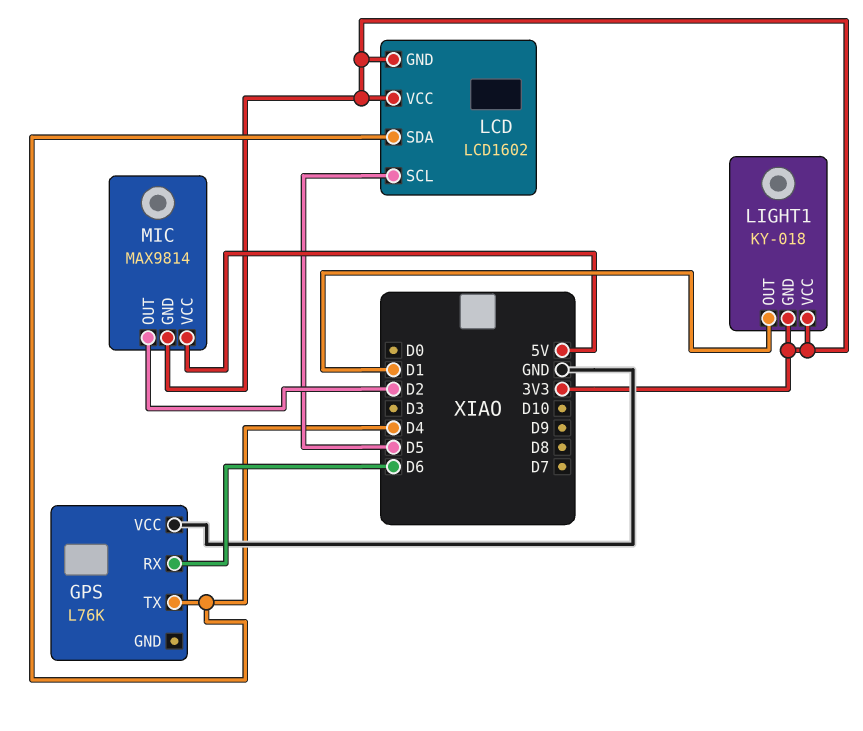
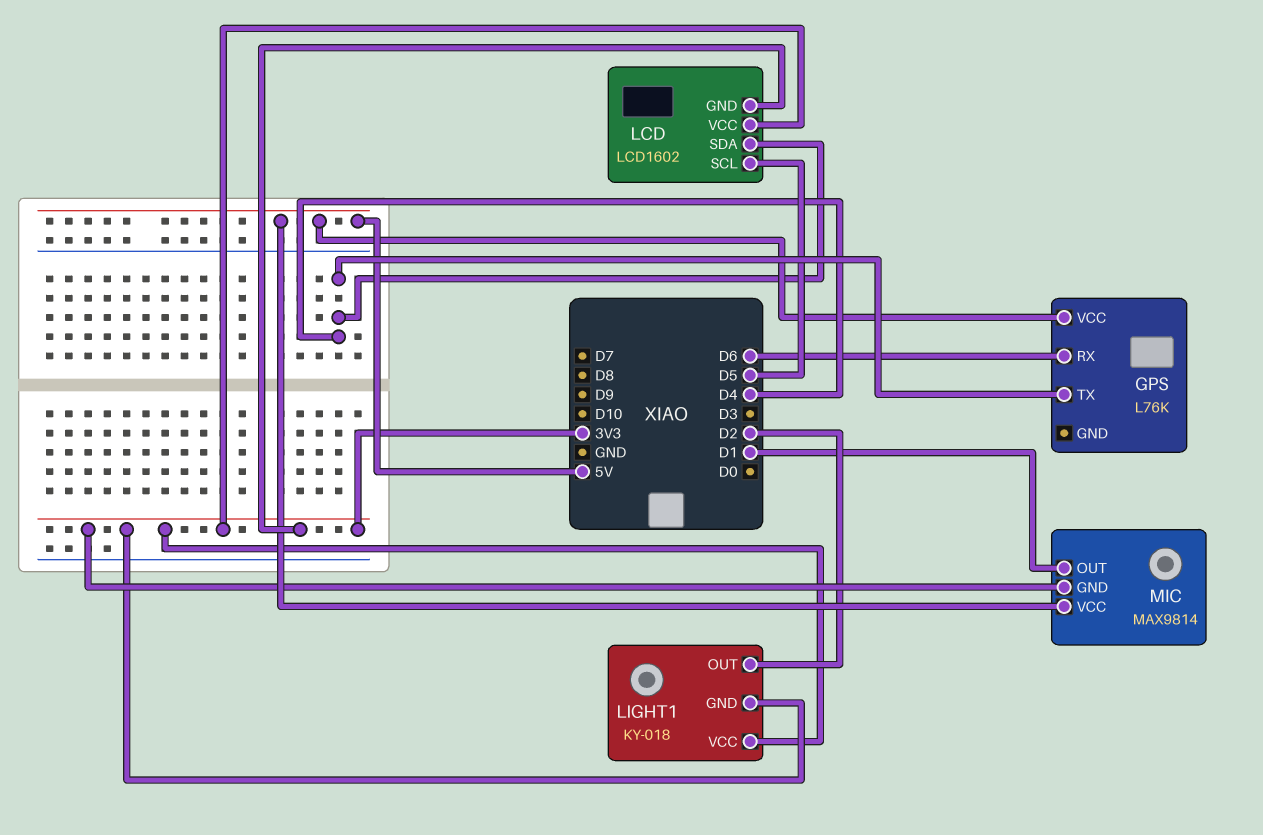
GPS pin VCC: GND -> 5V
LIGHT1 pin OUT: D1 -> D2
MIC pin OUT: D2 -> D1

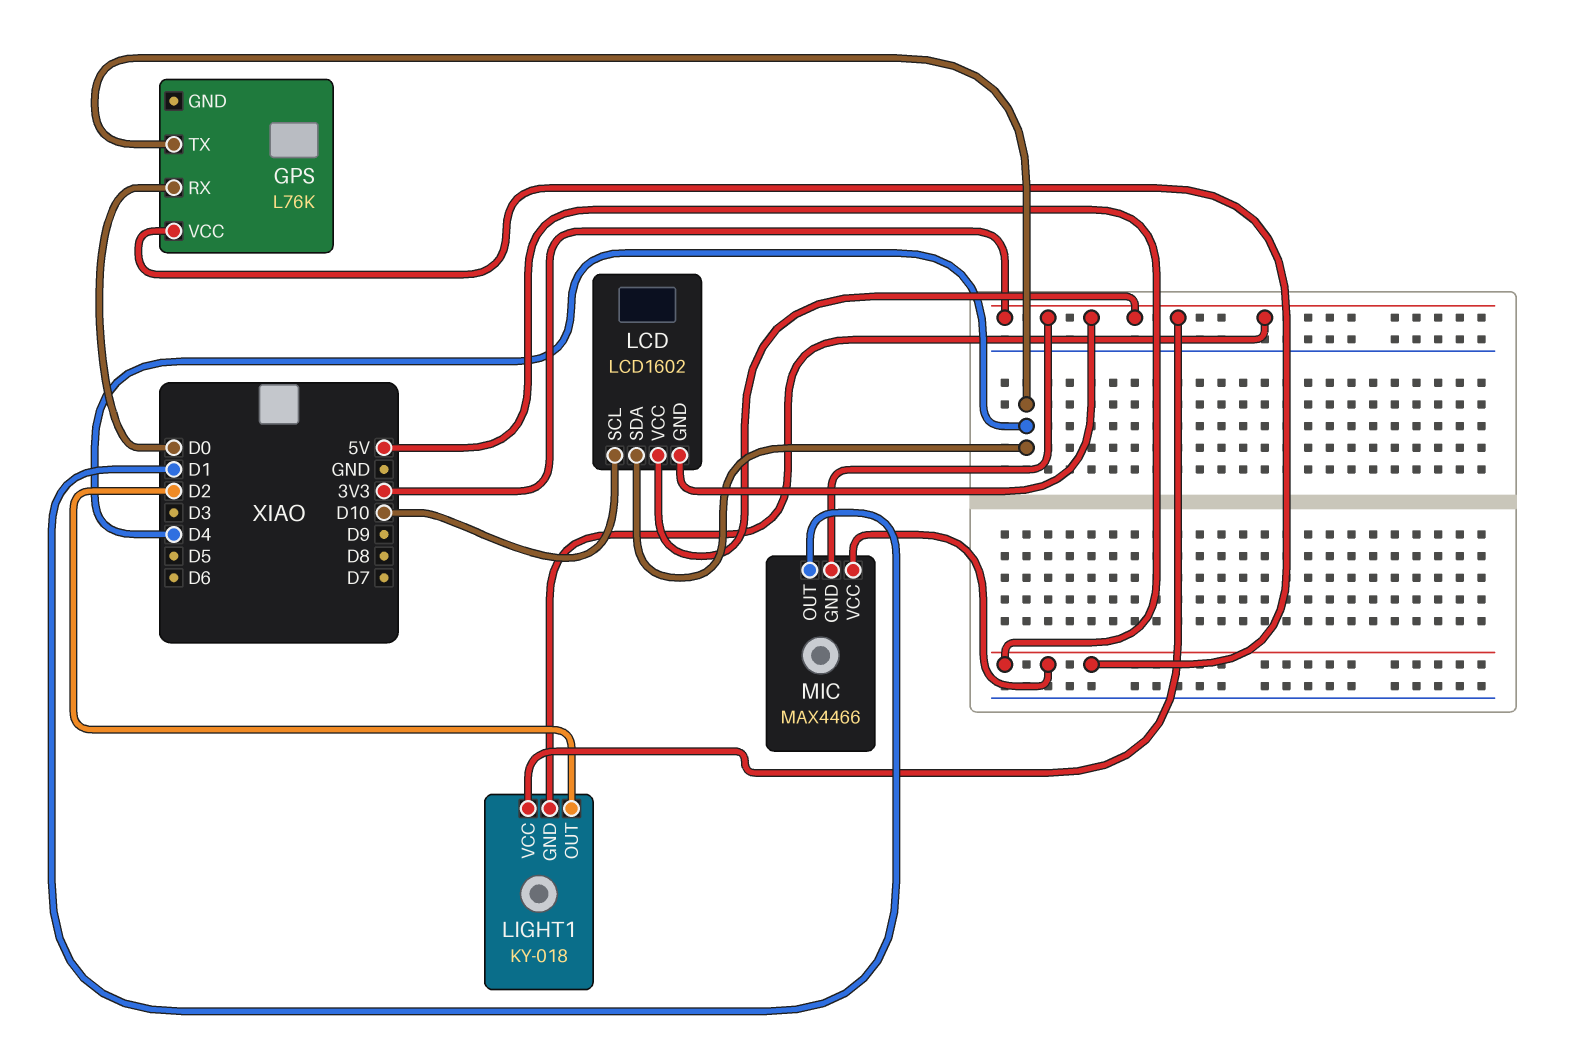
GPS pin RX: D6 -> D0
LCD pin SCL: D5 -> D10
MIC: MAX9814 -> MAX4466

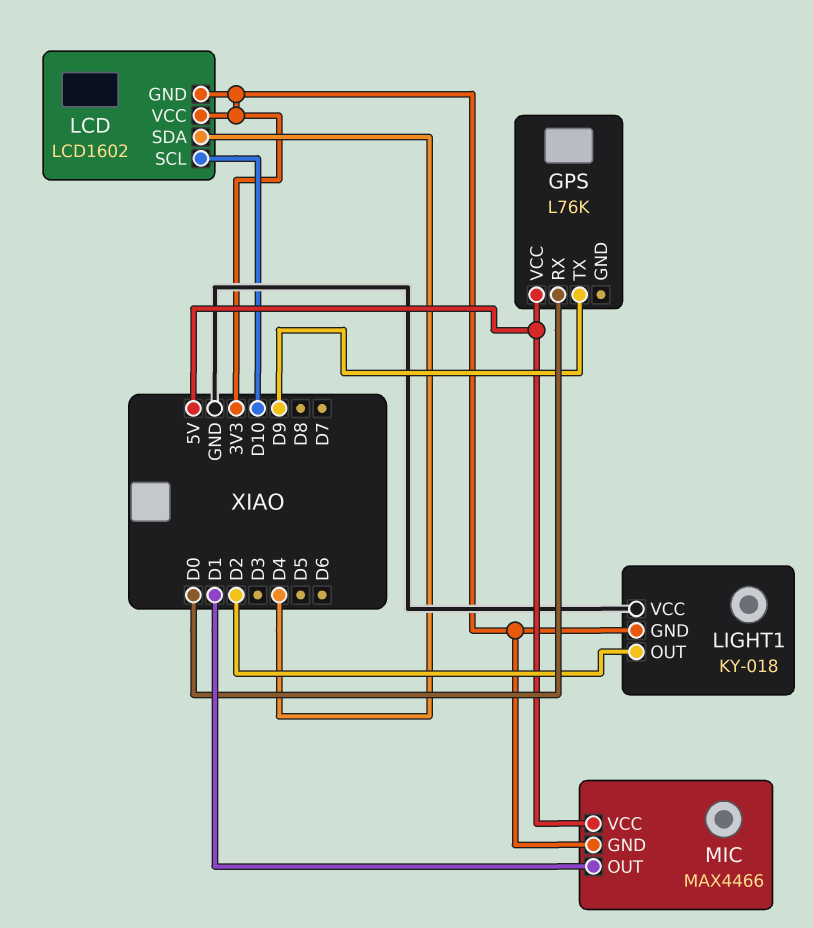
GPS pin TX: D4 -> D9
LIGHT1 pin VCC: 3V3 -> GND

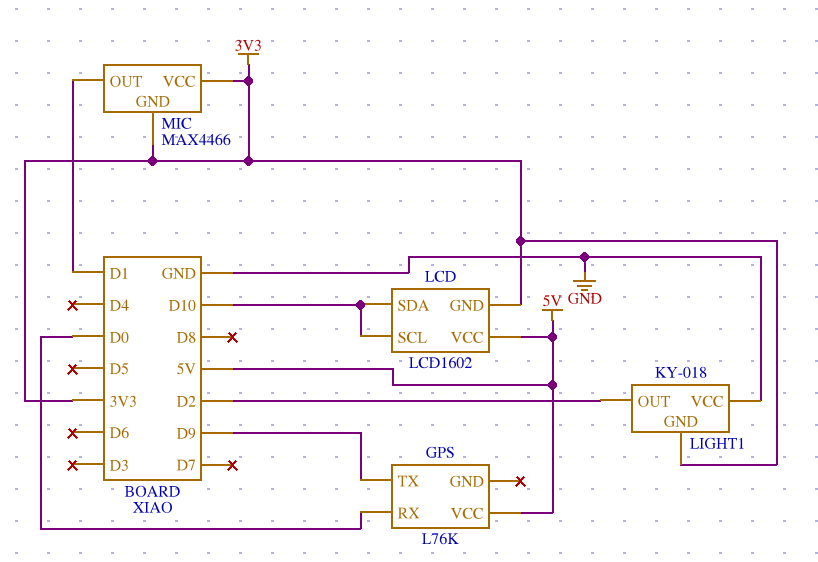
LCD pin SDA: D4 -> D10
LCD pin VCC: 3V3 -> 5V
MIC pin VCC: 5V -> 3V3

